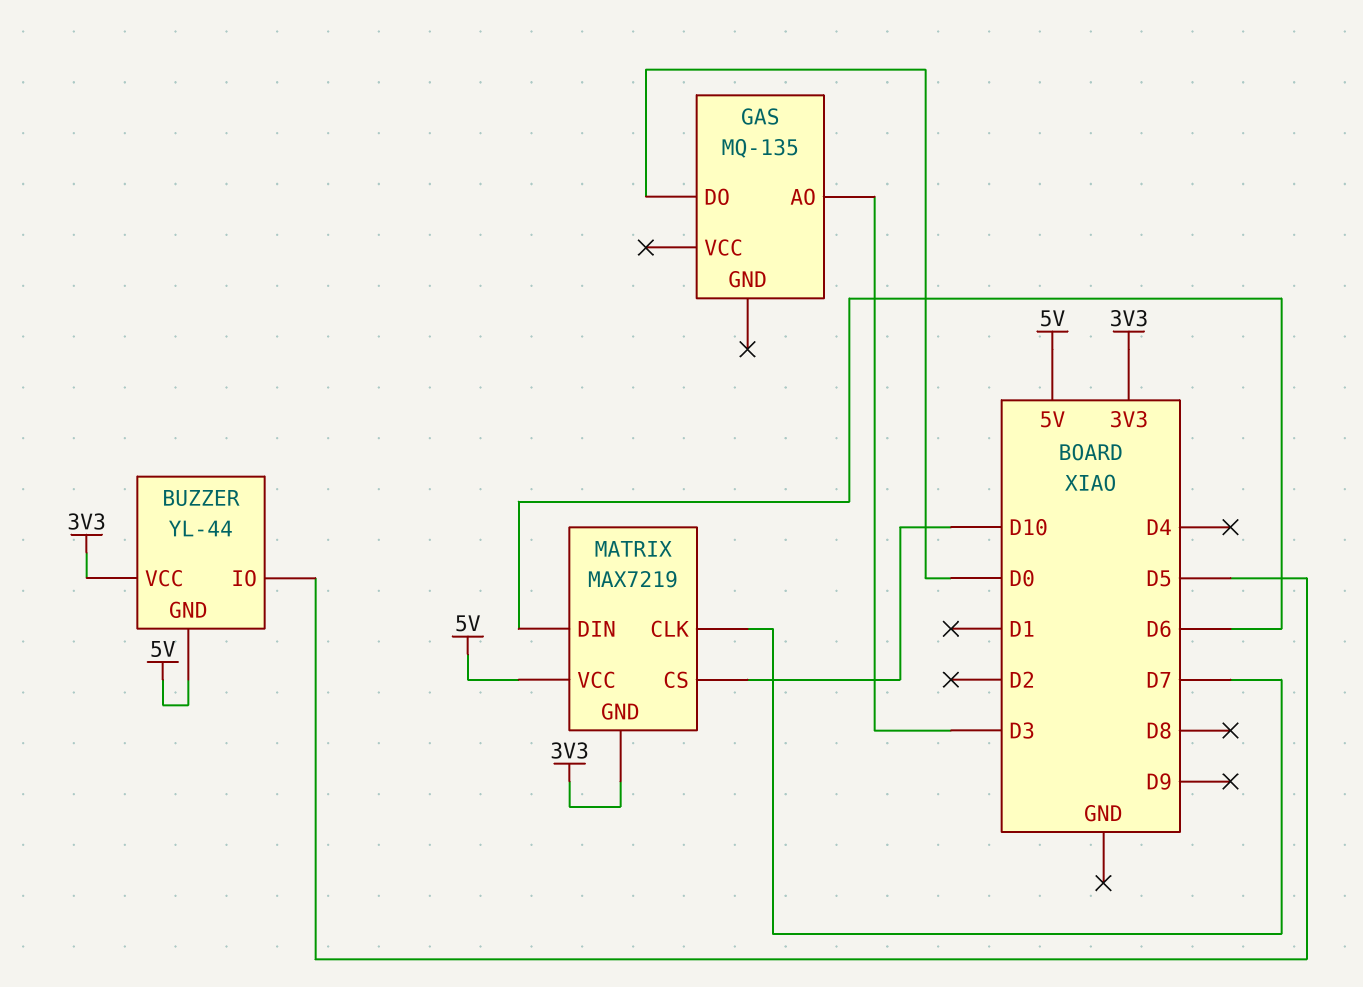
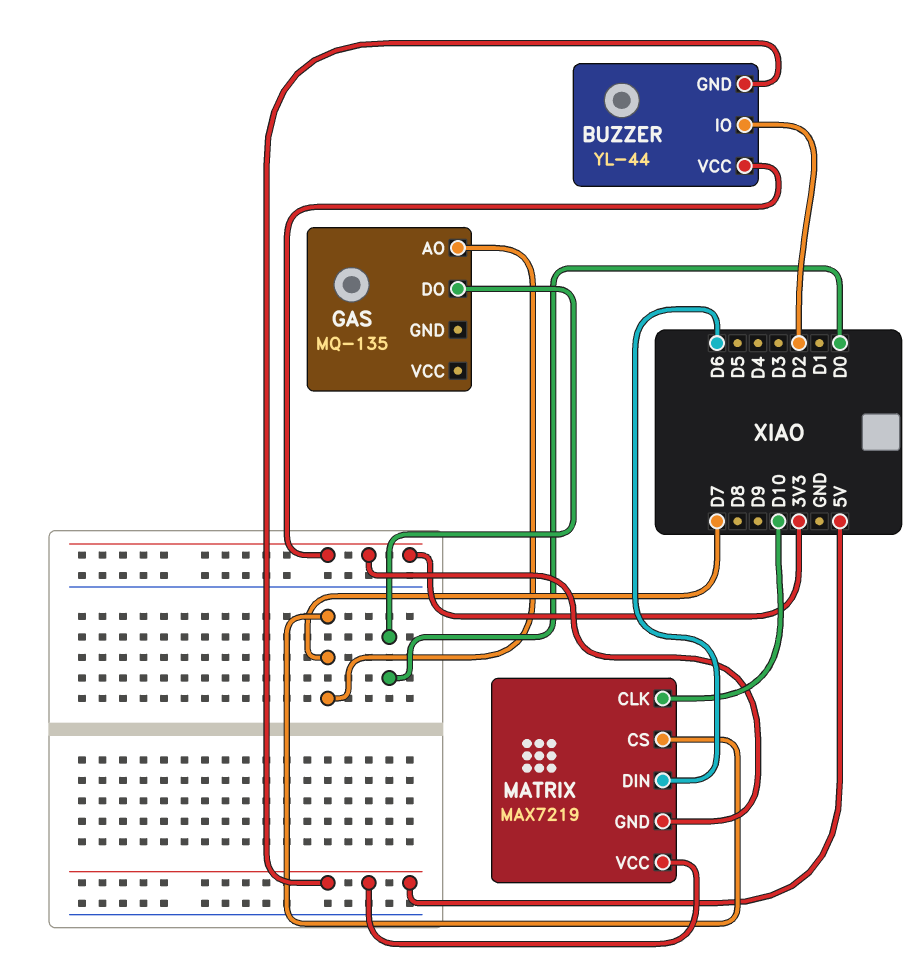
BUZZER pin IO: D5 -> D2
GAS pin AO: D3 -> D7
MATRIX pin CLK: D7 -> D10
MATRIX pin CS: D10 -> D7

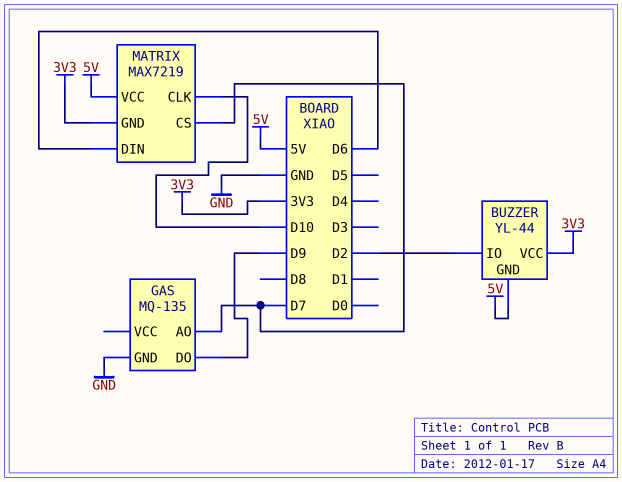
GAS pin DO: D0 -> D9
GAS pin GND: none -> GND

